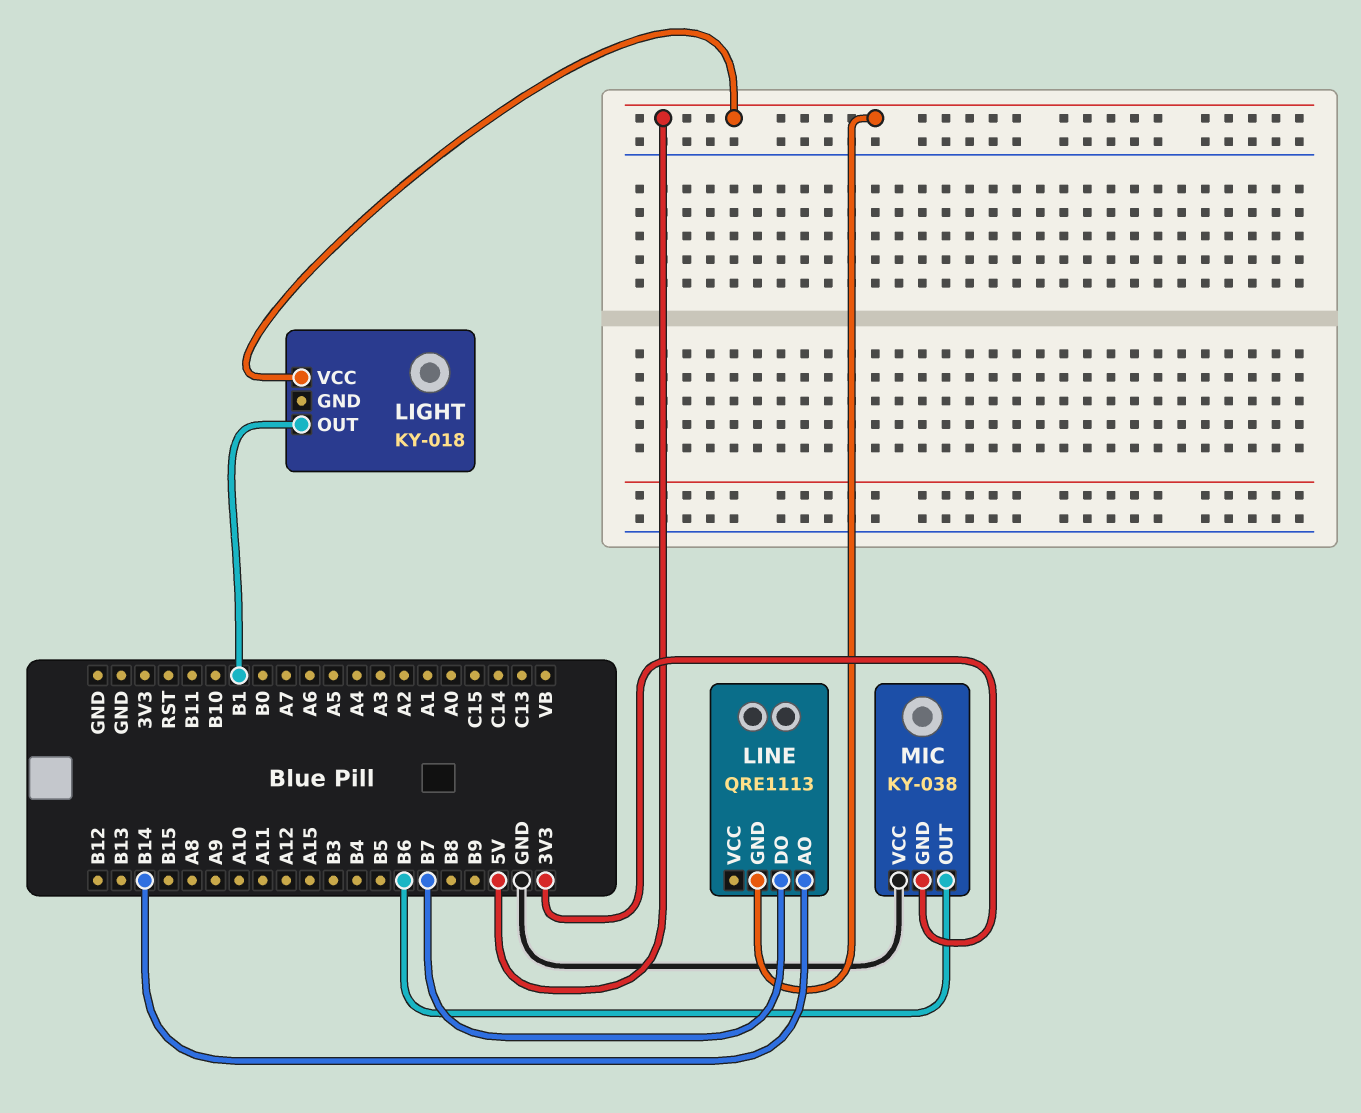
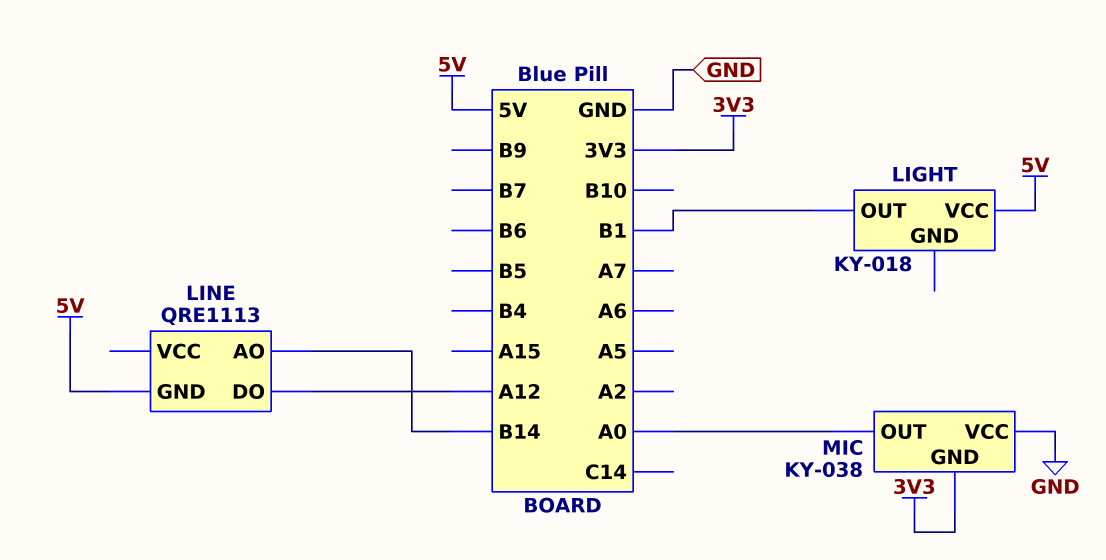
LINE pin DO: B7 -> A12
MIC pin OUT: B6 -> A0

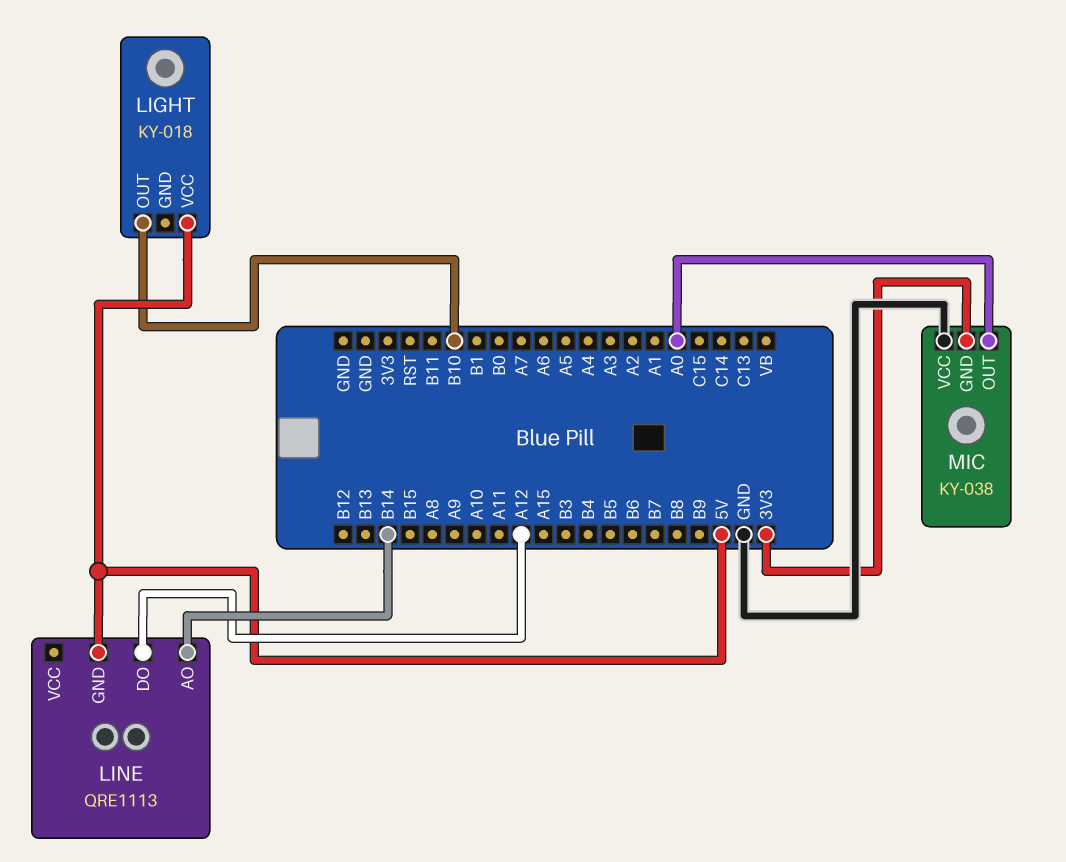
LIGHT pin OUT: B1 -> B10

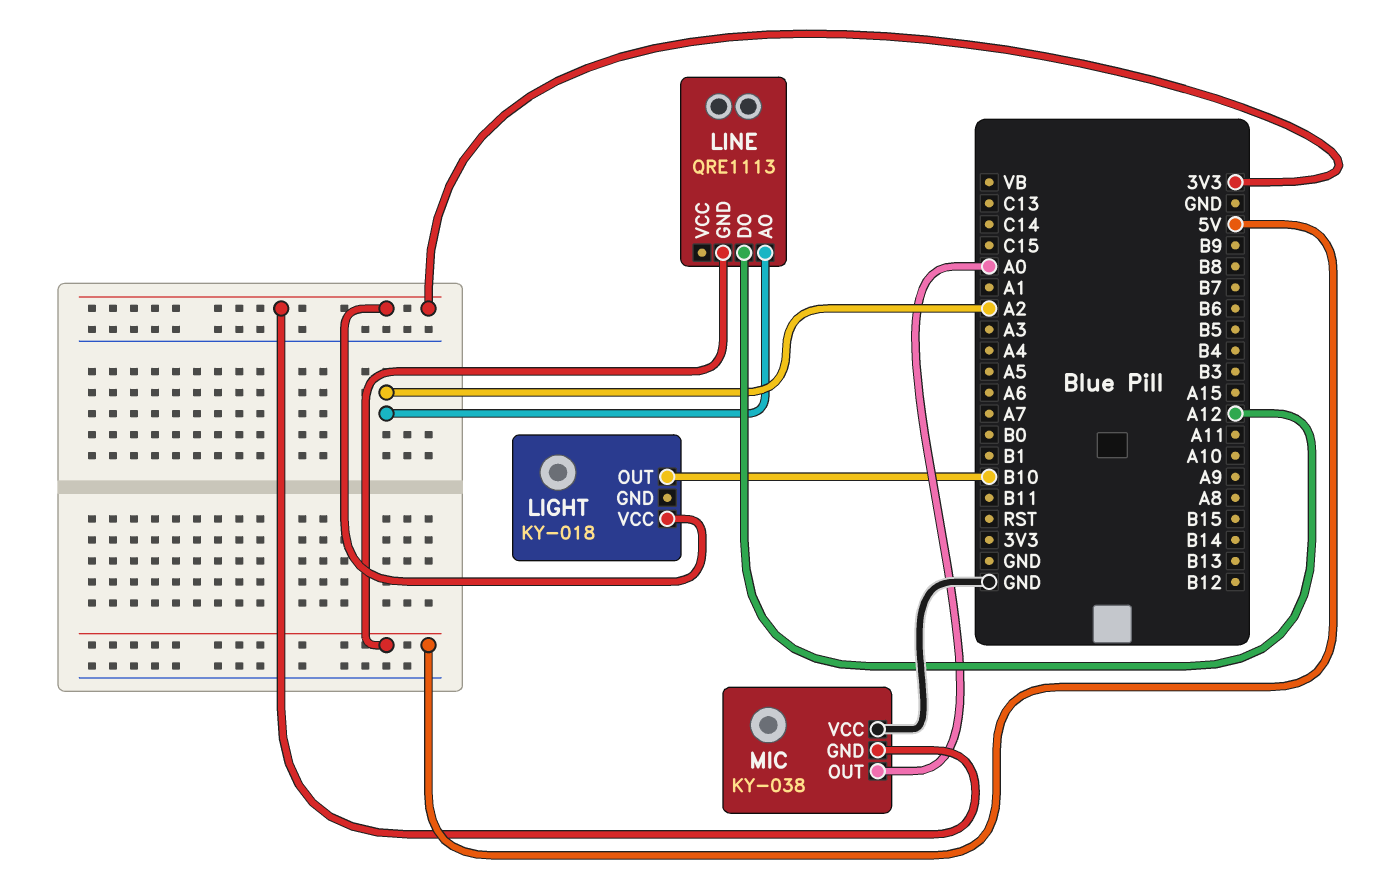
LIGHT pin VCC: 5V -> 3V3
LINE pin AO: B14 -> A2

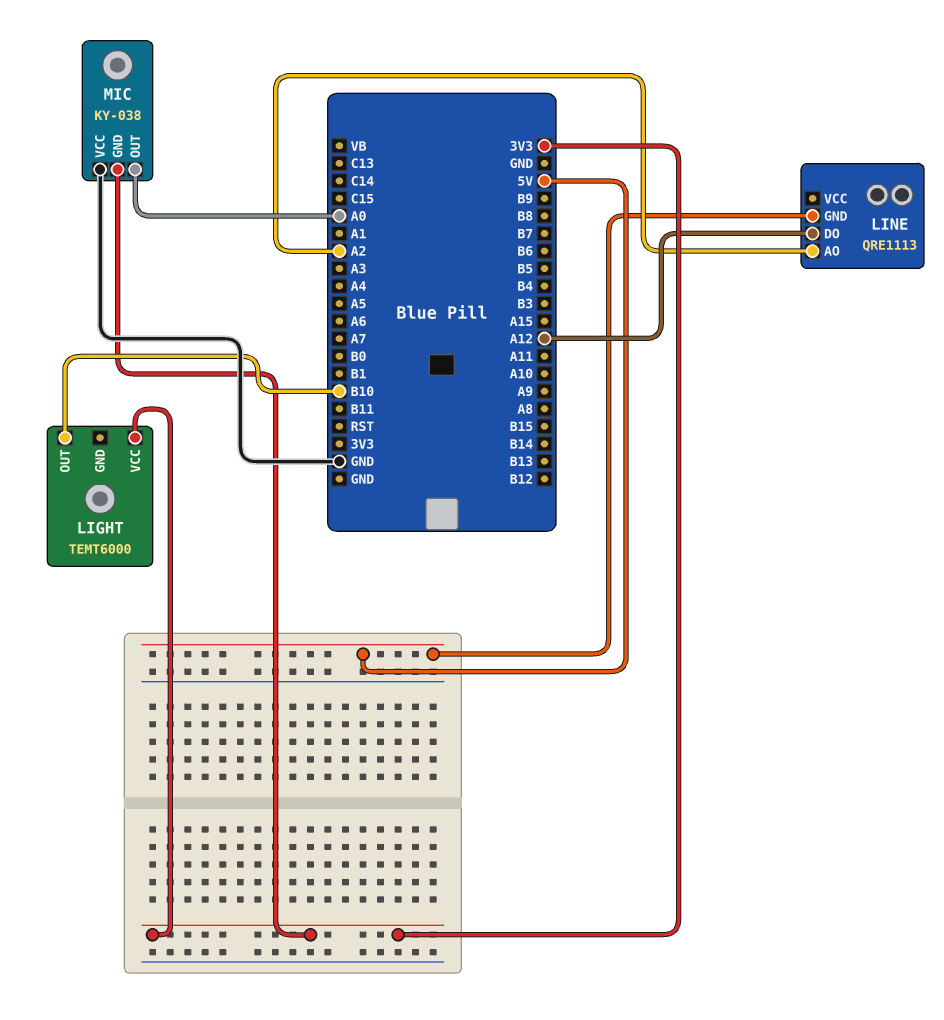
LIGHT: KY-018 -> TEMT6000

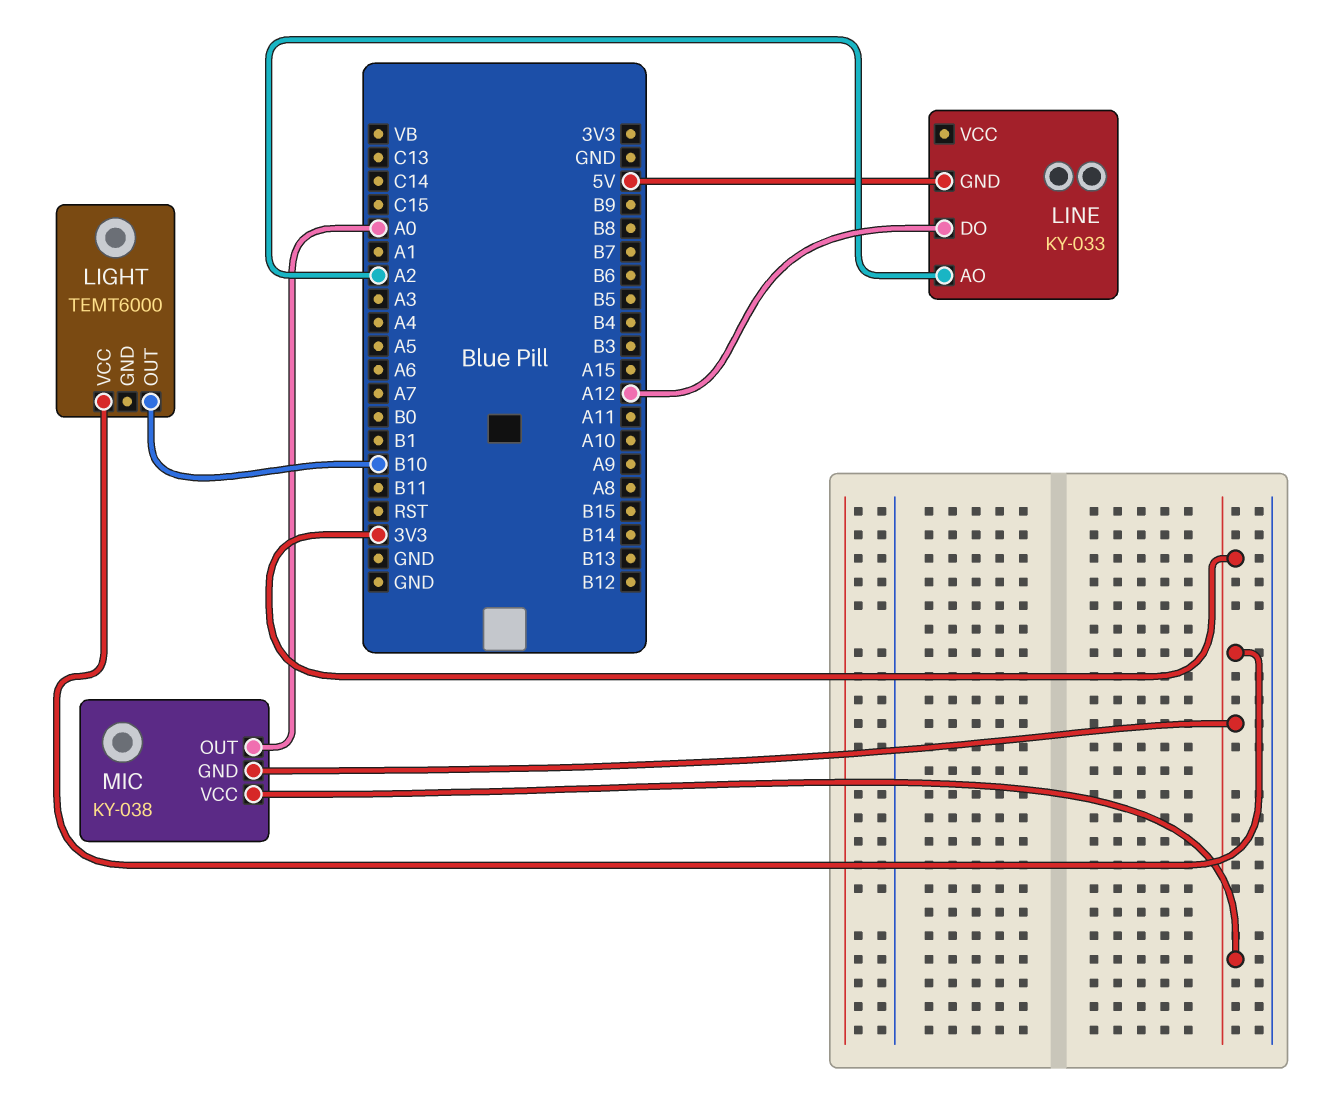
LINE: QRE1113 -> KY-033
MIC pin VCC: GND -> 3V3

